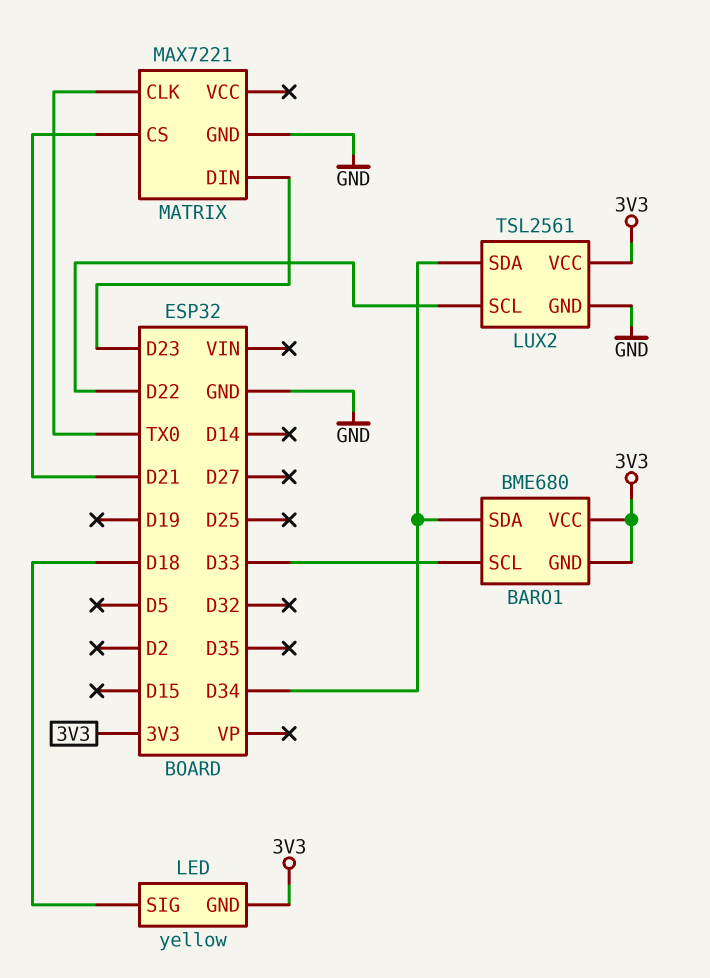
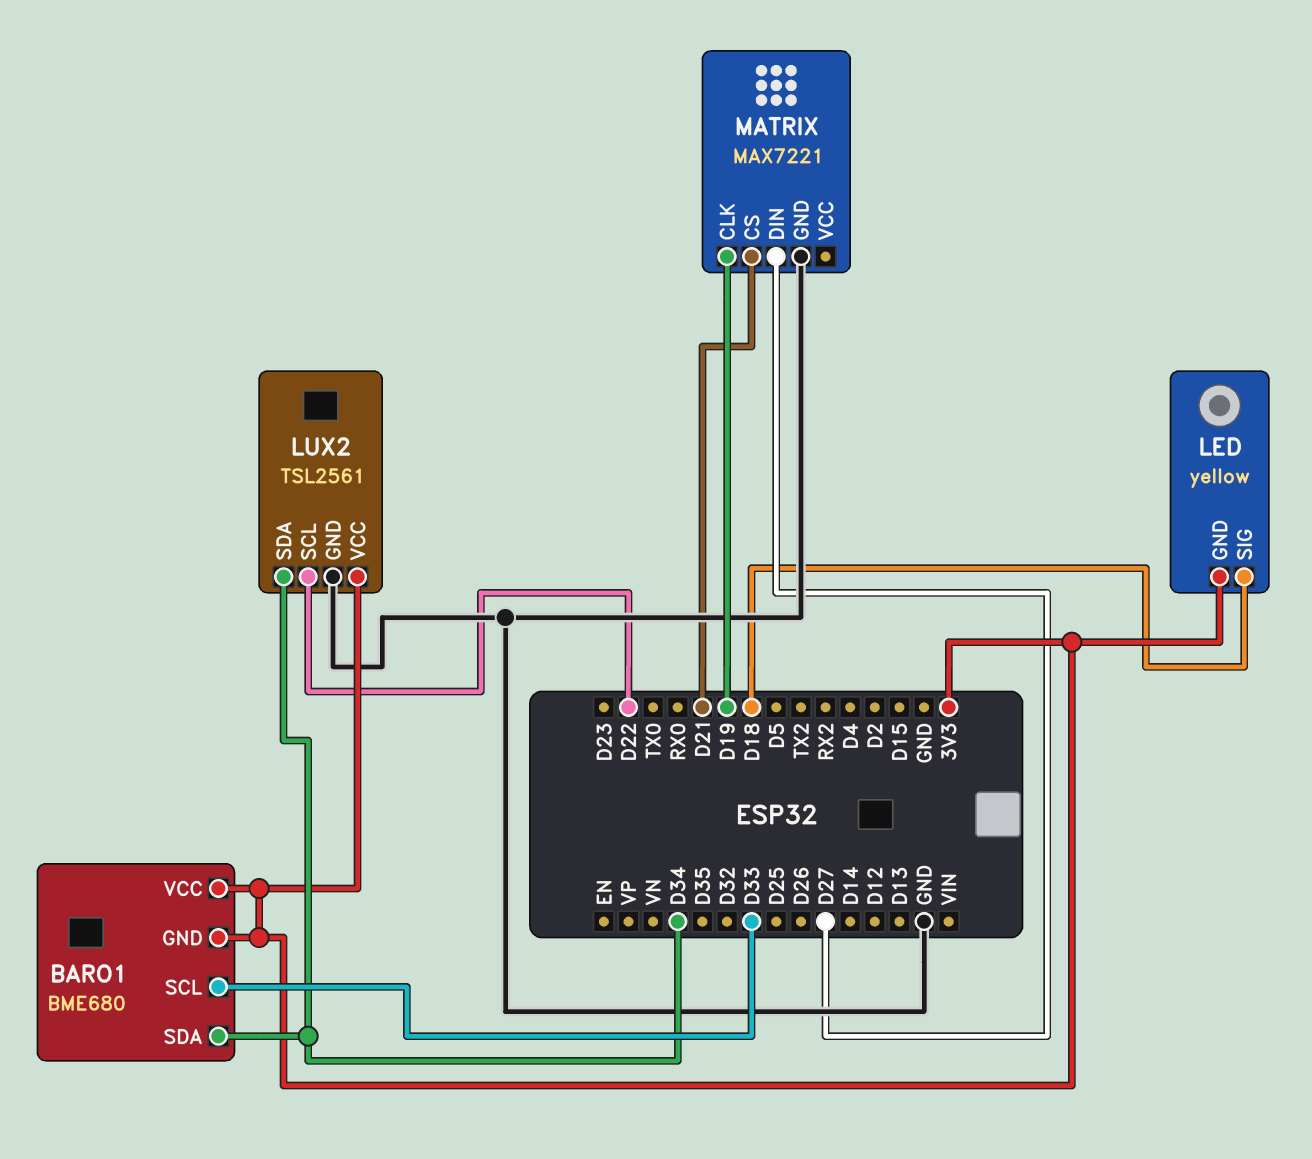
MATRIX pin CLK: TX0 -> D19
MATRIX pin DIN: D23 -> D27

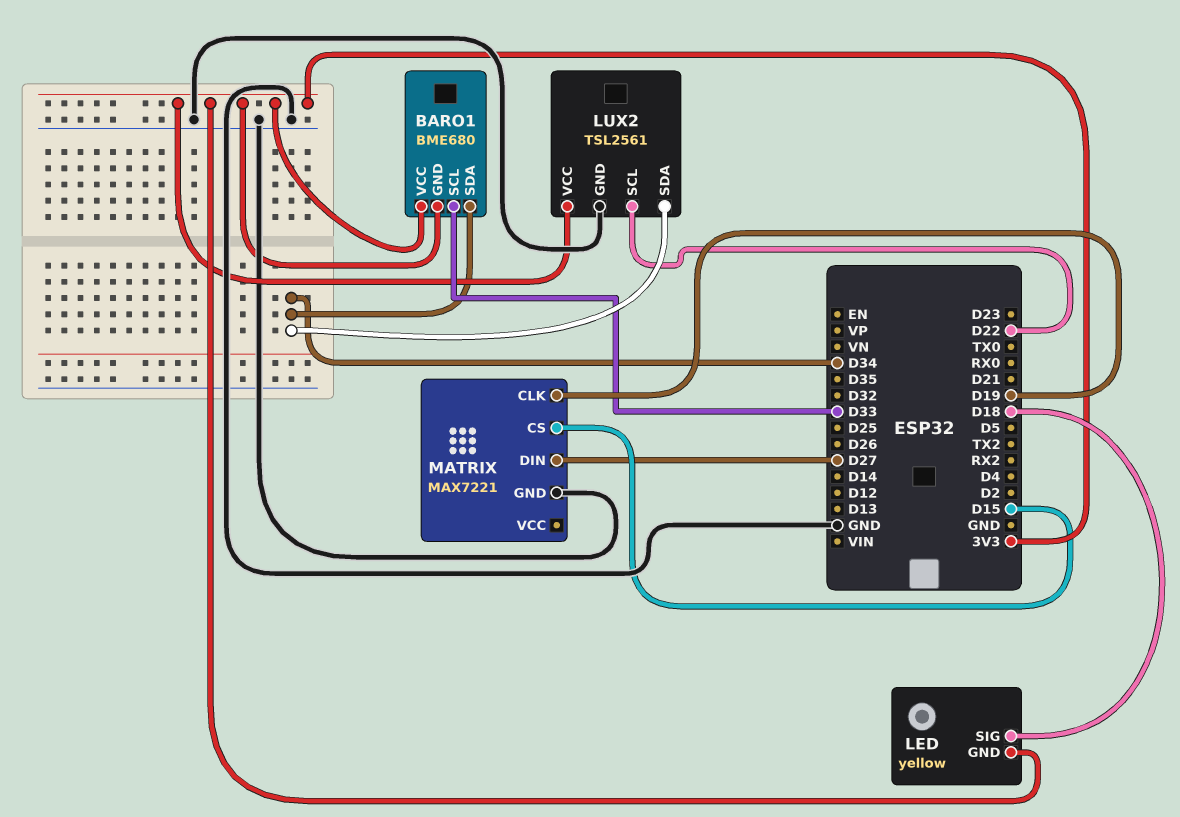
MATRIX pin CS: D21 -> D15

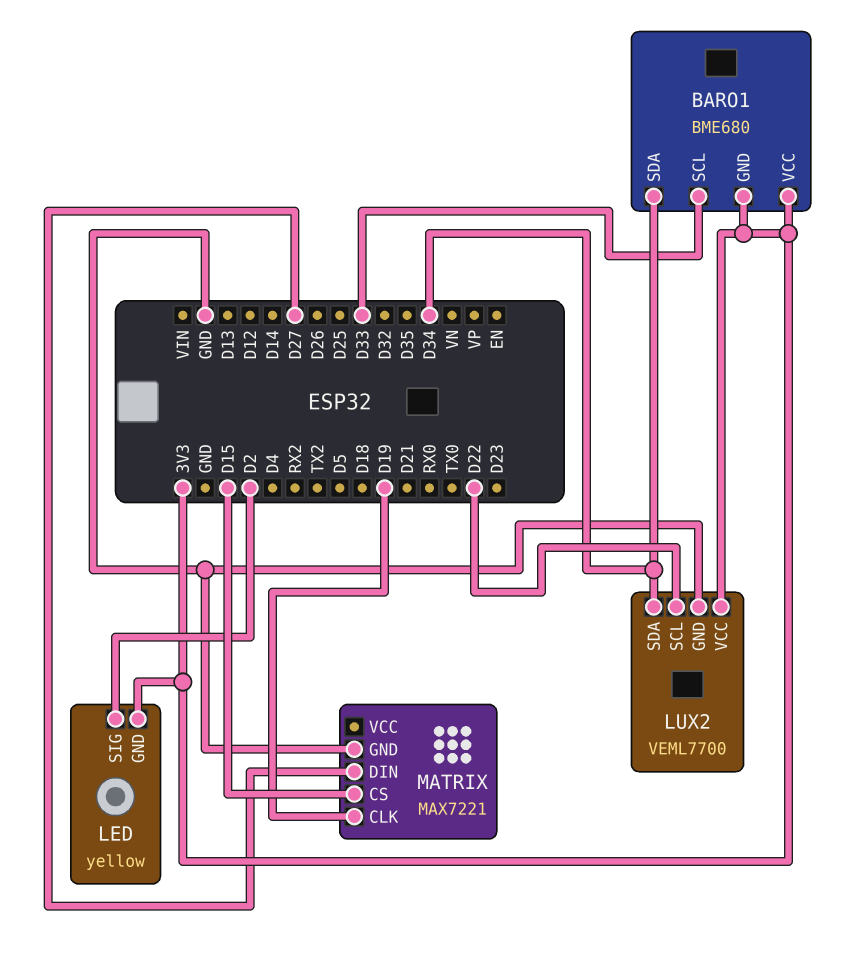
LED pin SIG: D18 -> D2
LUX2: TSL2561 -> VEML7700

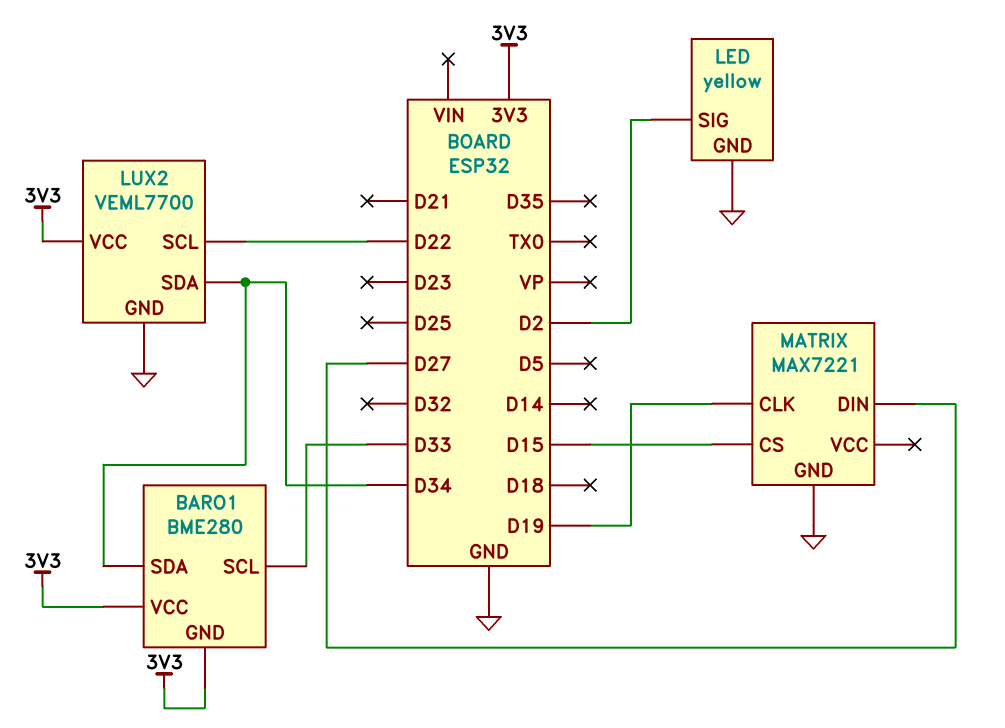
BARO1: BME680 -> BME280
LED pin GND: 3V3 -> GND

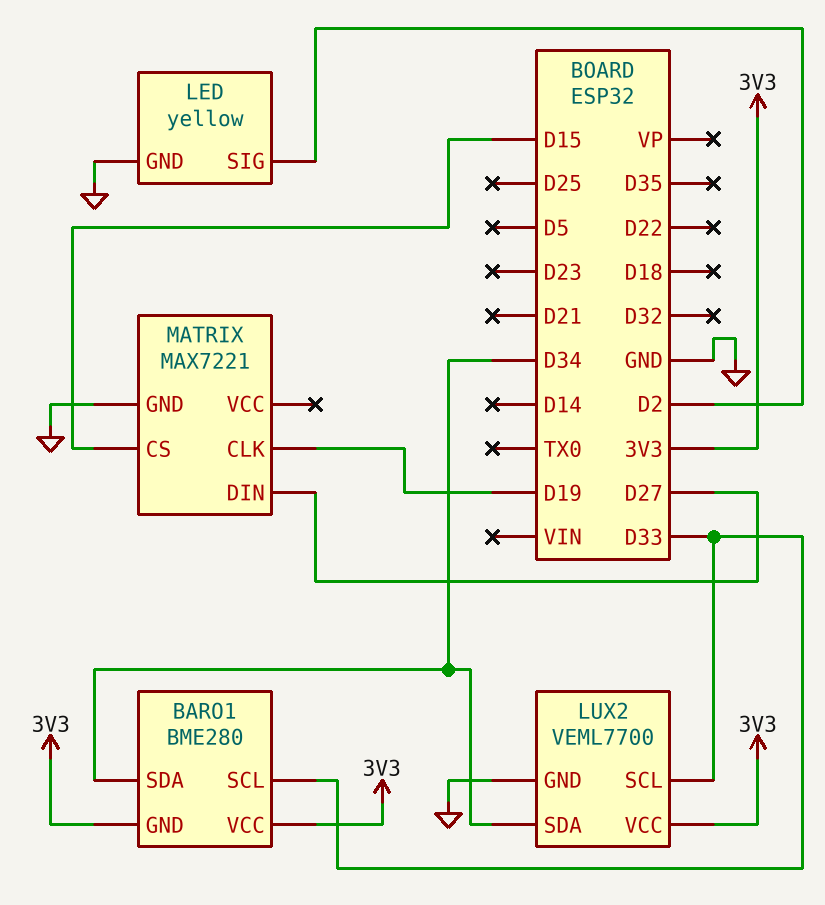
LUX2 pin SCL: D22 -> D33

